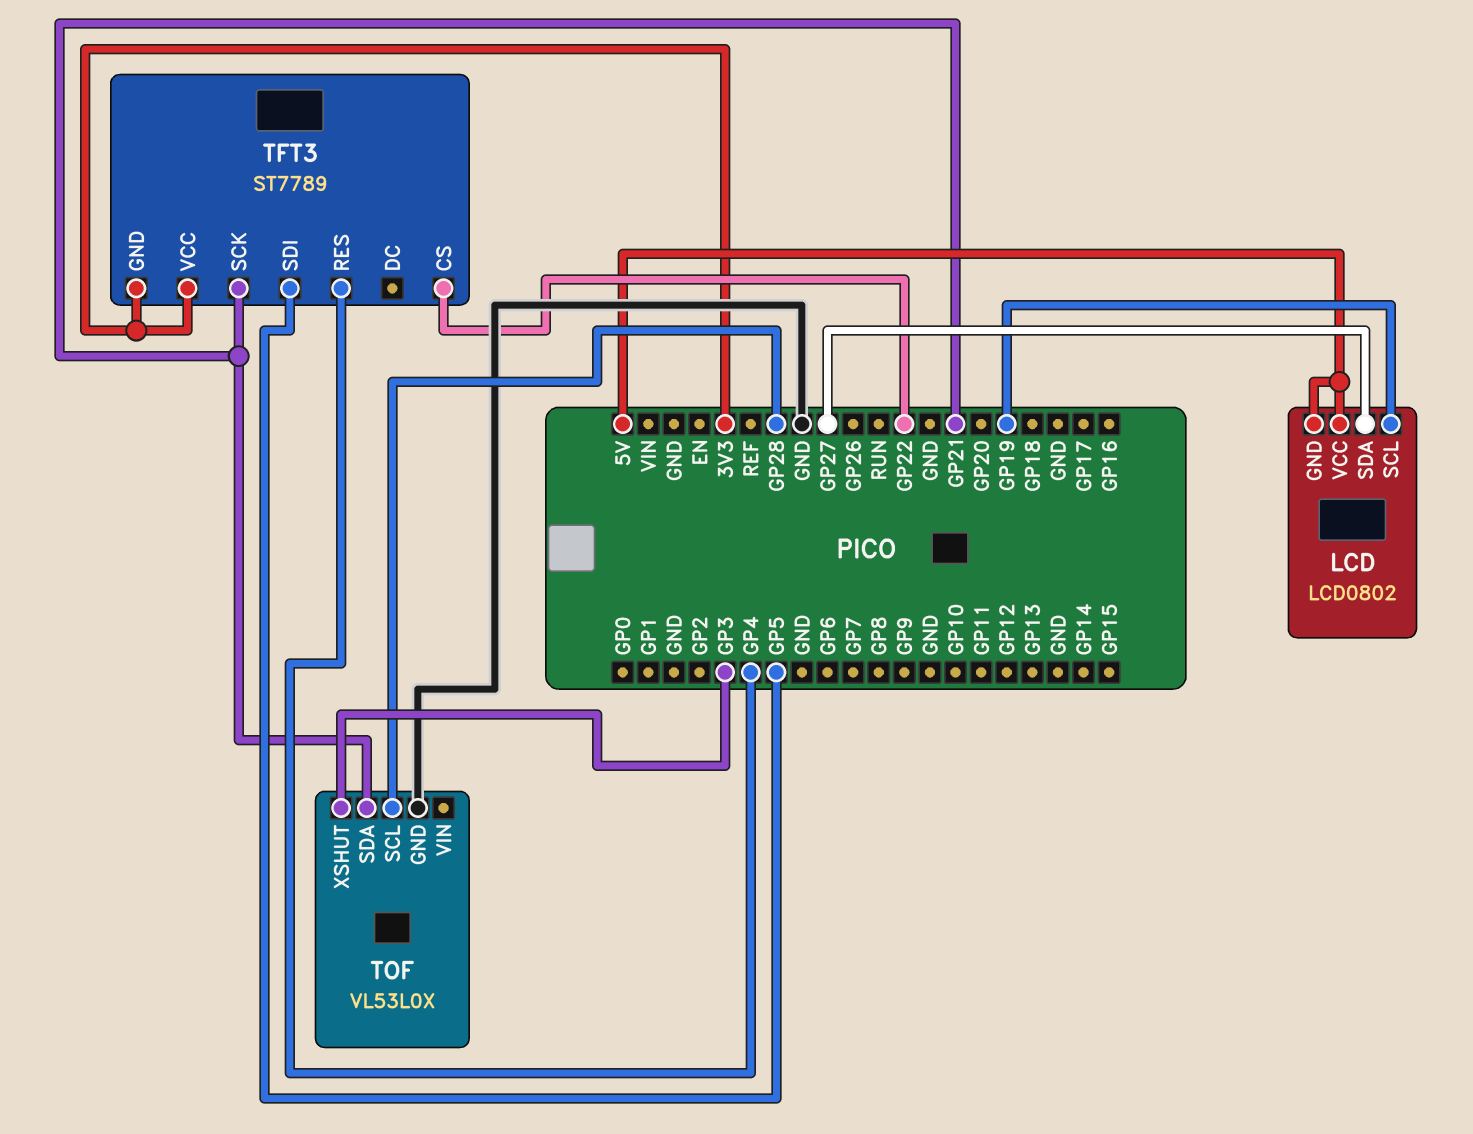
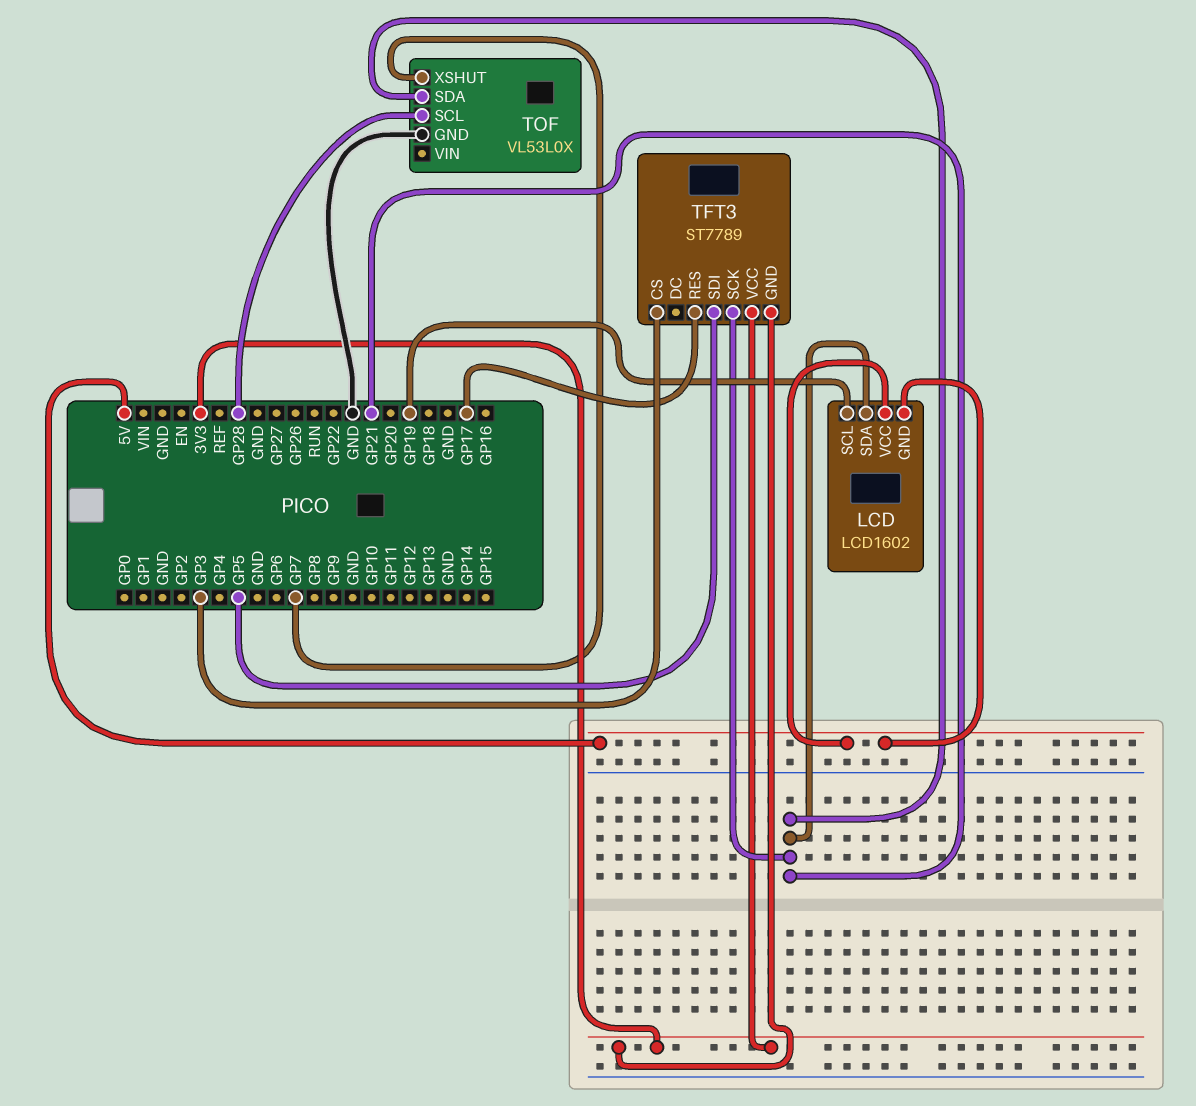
LCD: LCD0802 -> LCD1602
LCD pin SDA: GP27 -> GP21
TFT3 pin CS: GP22 -> GP3
TFT3 pin RES: GP4 -> GP17
TOF pin XSHUT: GP3 -> GP7

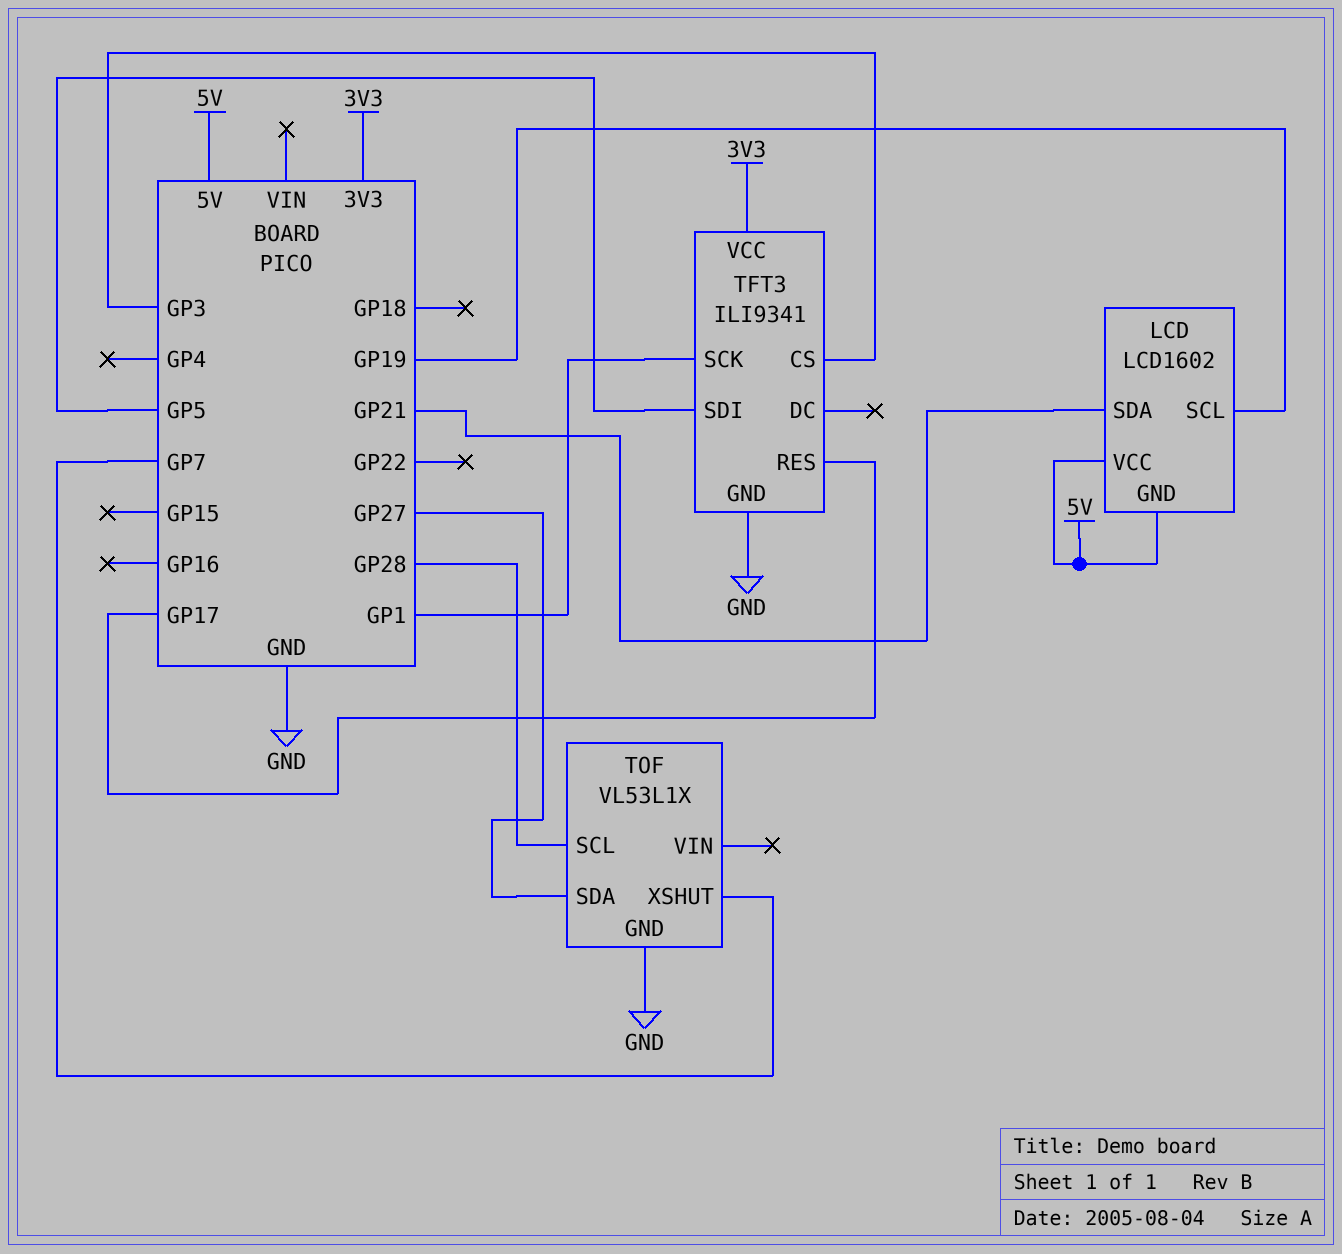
TFT3: ST7789 -> ILI9341
TFT3 pin GND: 3V3 -> GND
TFT3 pin SCK: GP21 -> GP1
TOF: VL53L0X -> VL53L1X
TOF pin SDA: GP21 -> GP27

